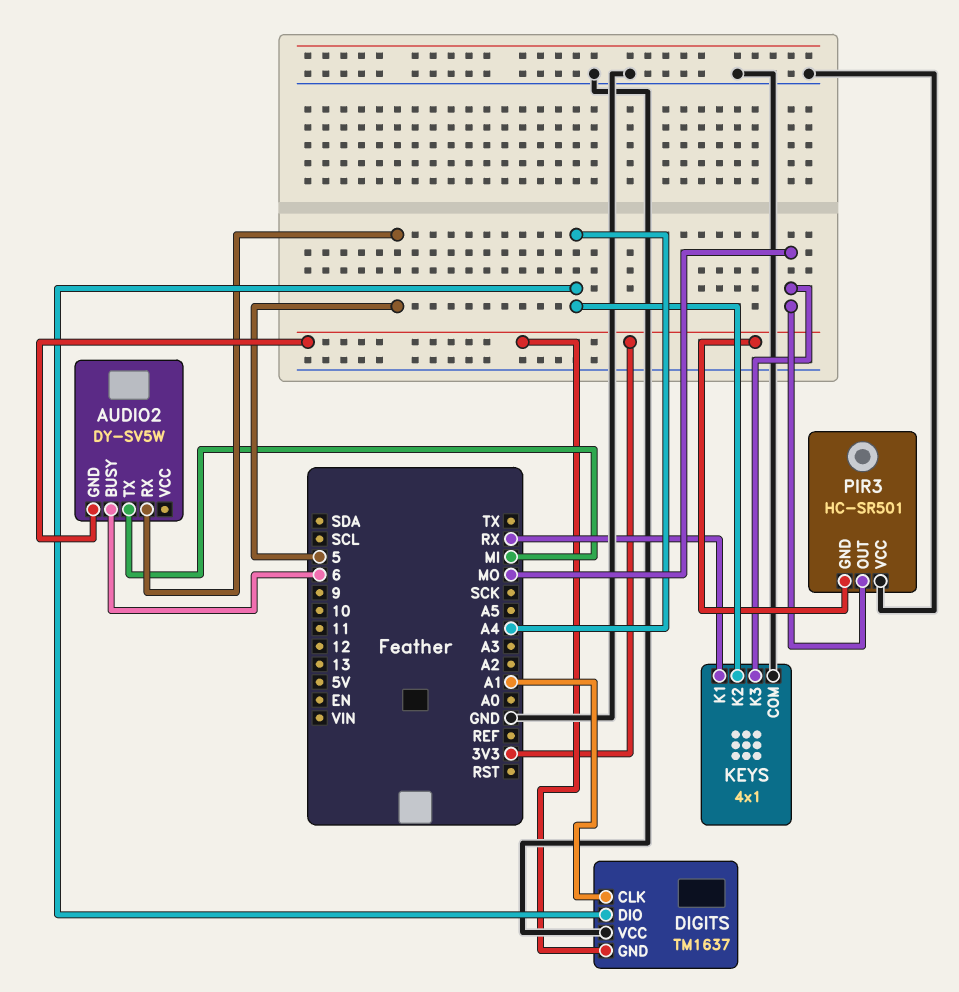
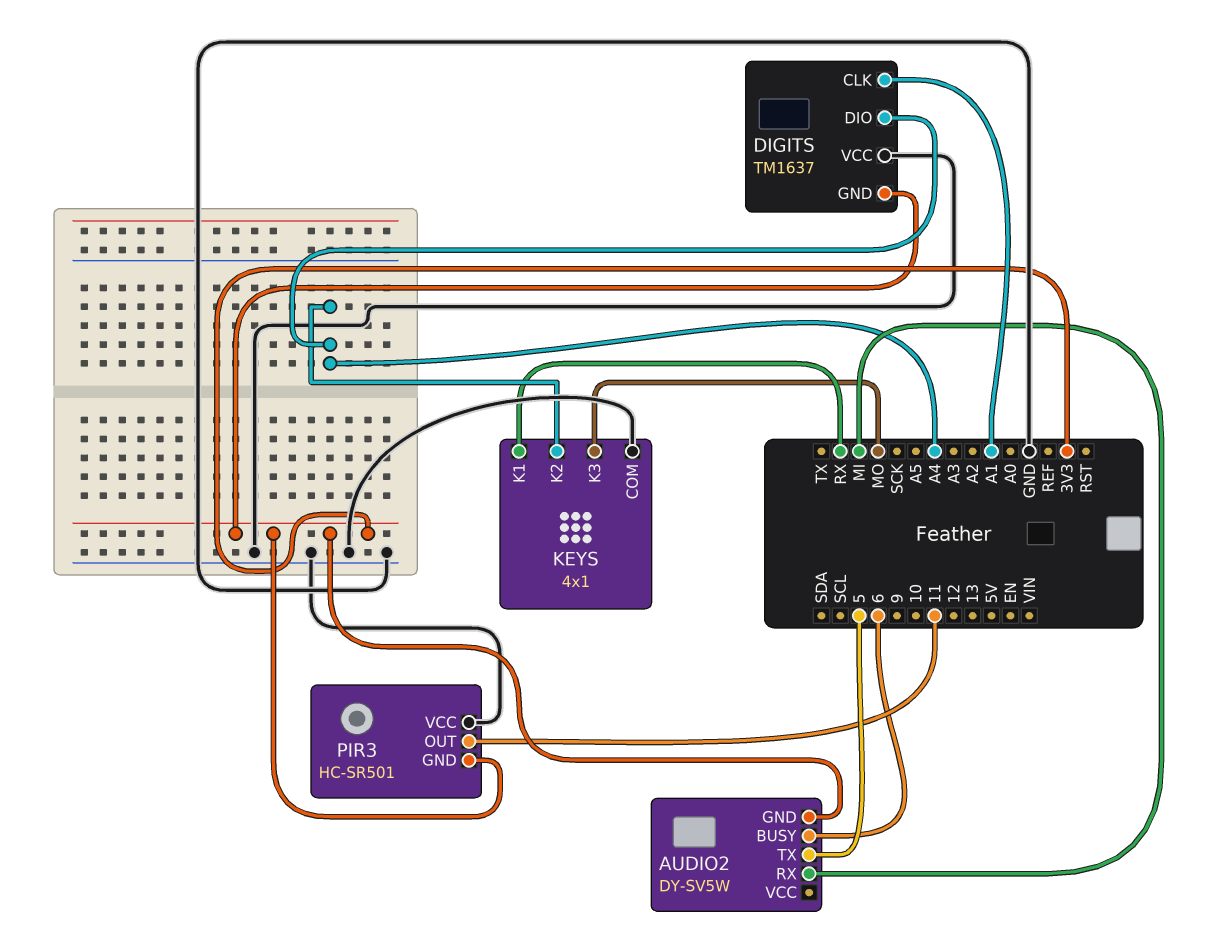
AUDIO2 pin RX: 5 -> MI
AUDIO2 pin TX: MI -> 5
PIR3 pin OUT: MO -> 11

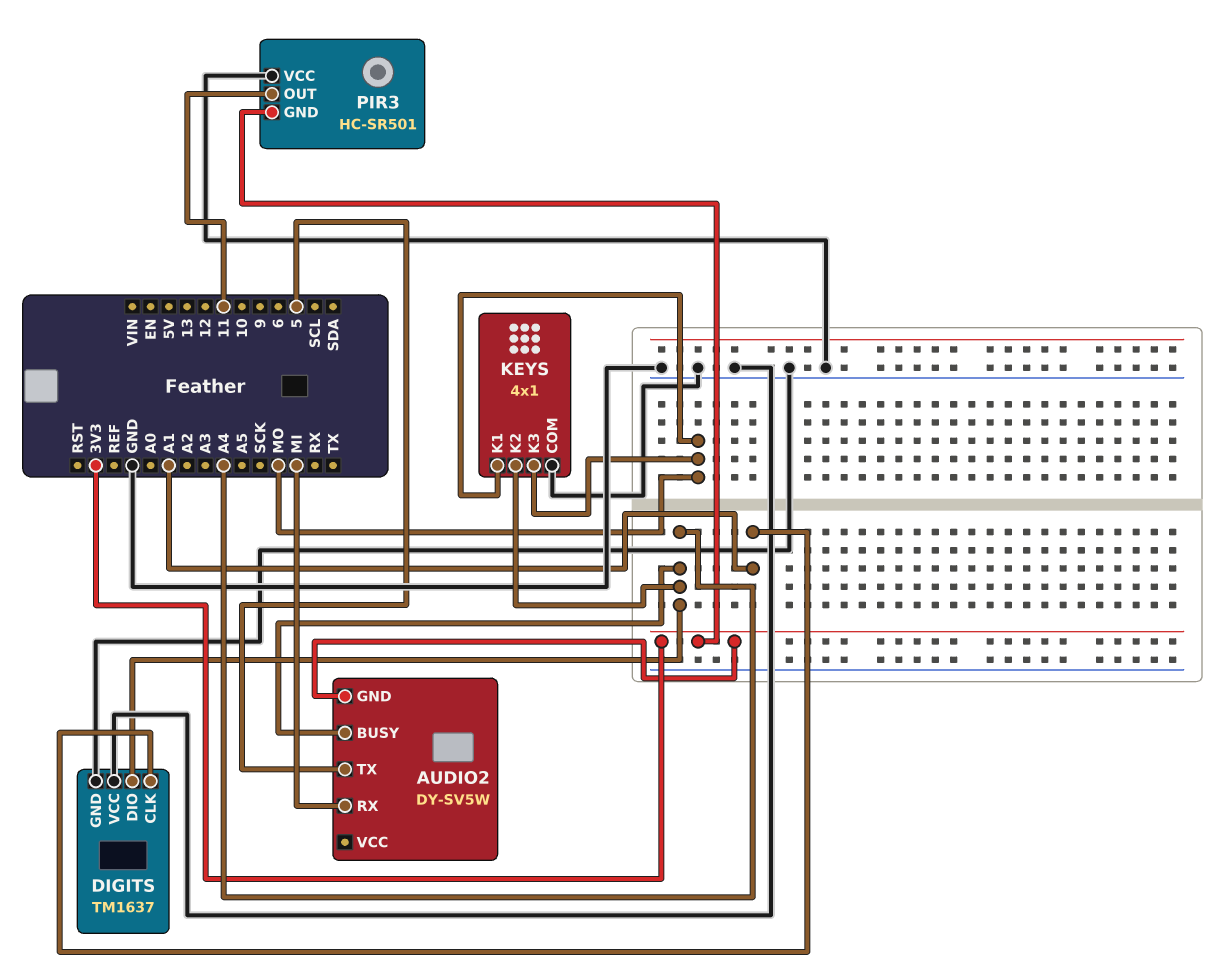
AUDIO2 pin BUSY: 6 -> A4
DIGITS pin GND: 3V3 -> GND
KEYS pin K1: RX -> MO

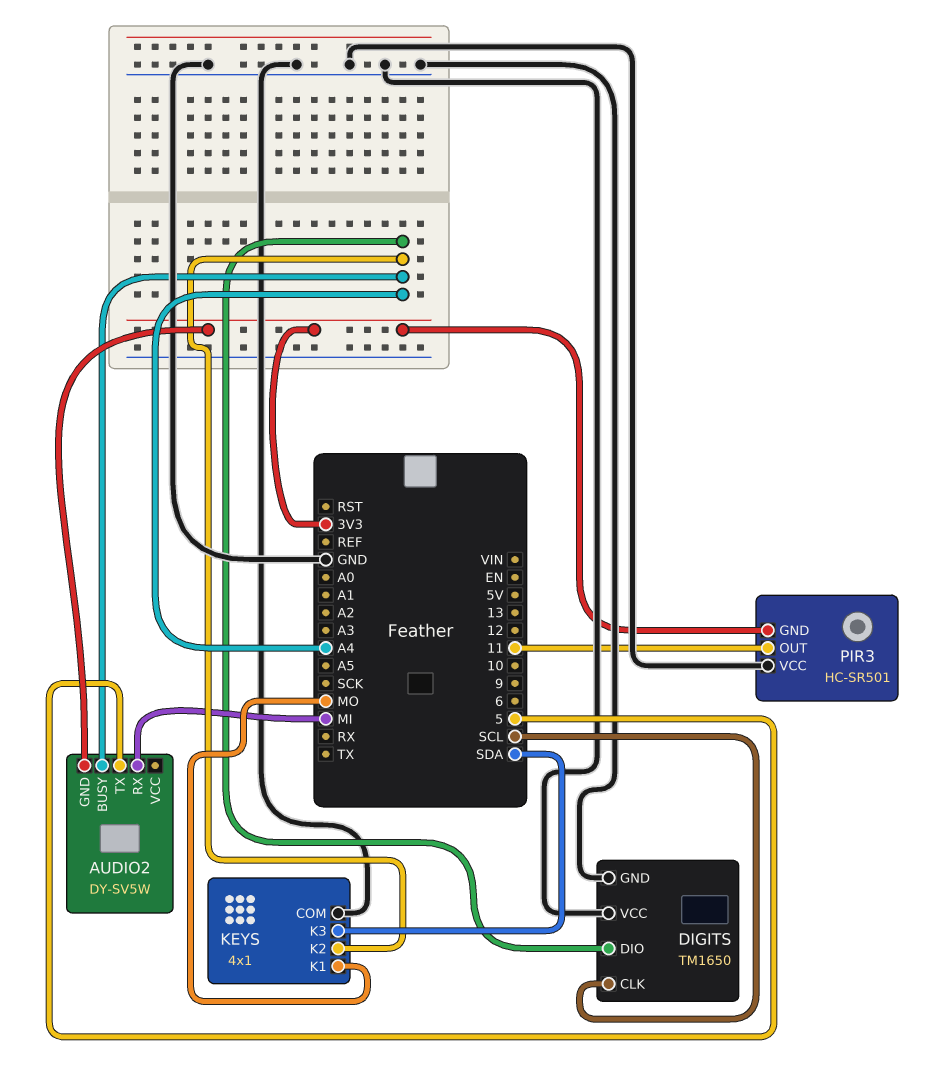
DIGITS: TM1637 -> TM1650
DIGITS pin CLK: A1 -> SCL
KEYS pin K3: MO -> SDA

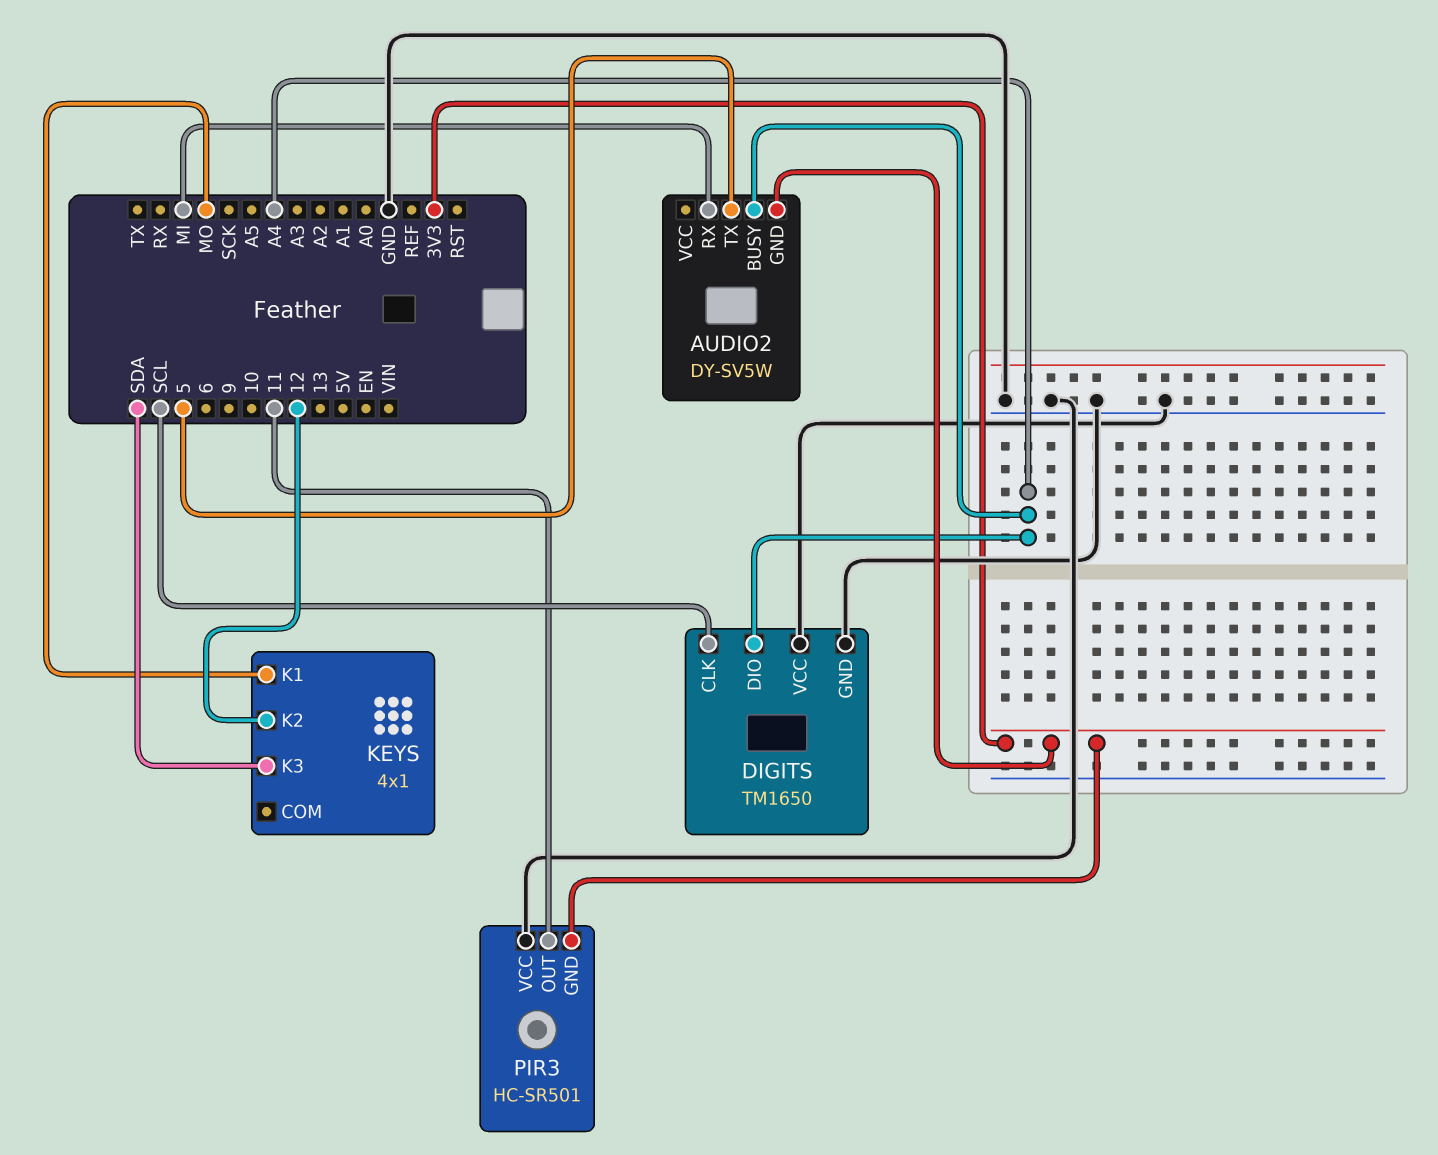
KEYS pin COM: GND -> none
KEYS pin K2: A4 -> 12

